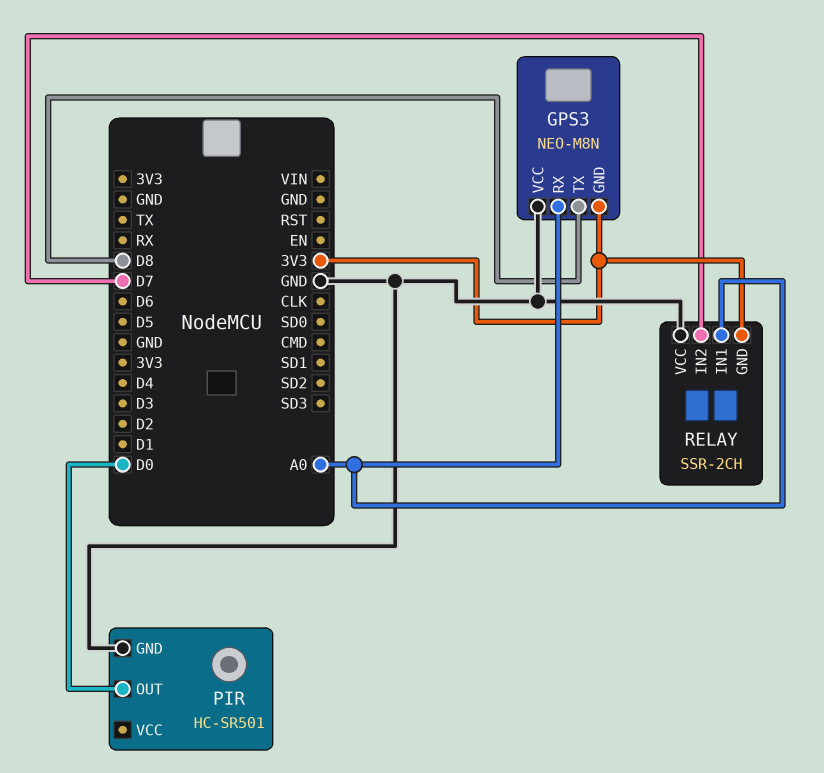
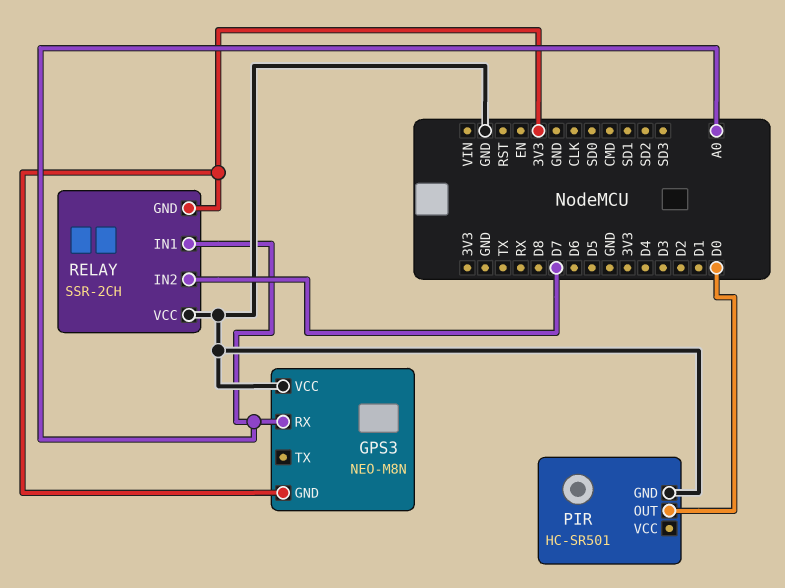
GPS3 pin TX: D8 -> none

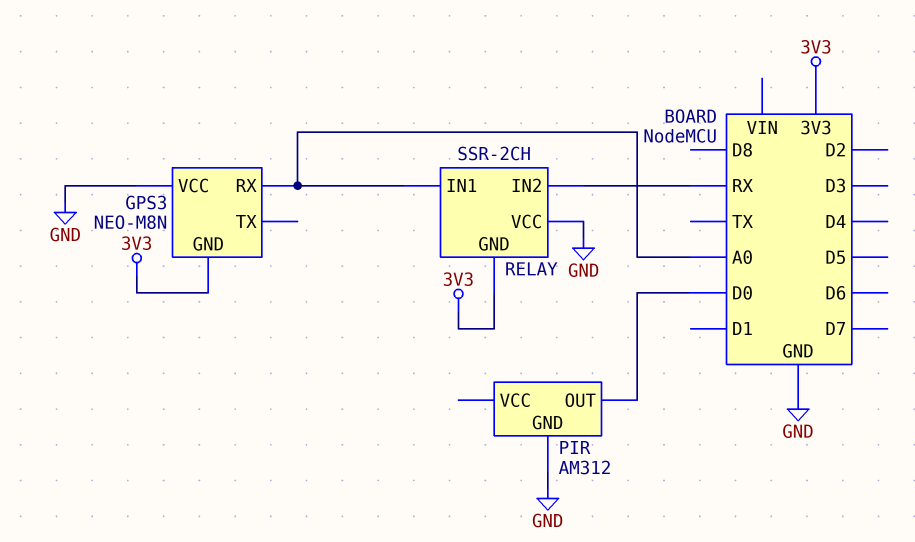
PIR: HC-SR501 -> AM312
RELAY pin IN2: D7 -> RX

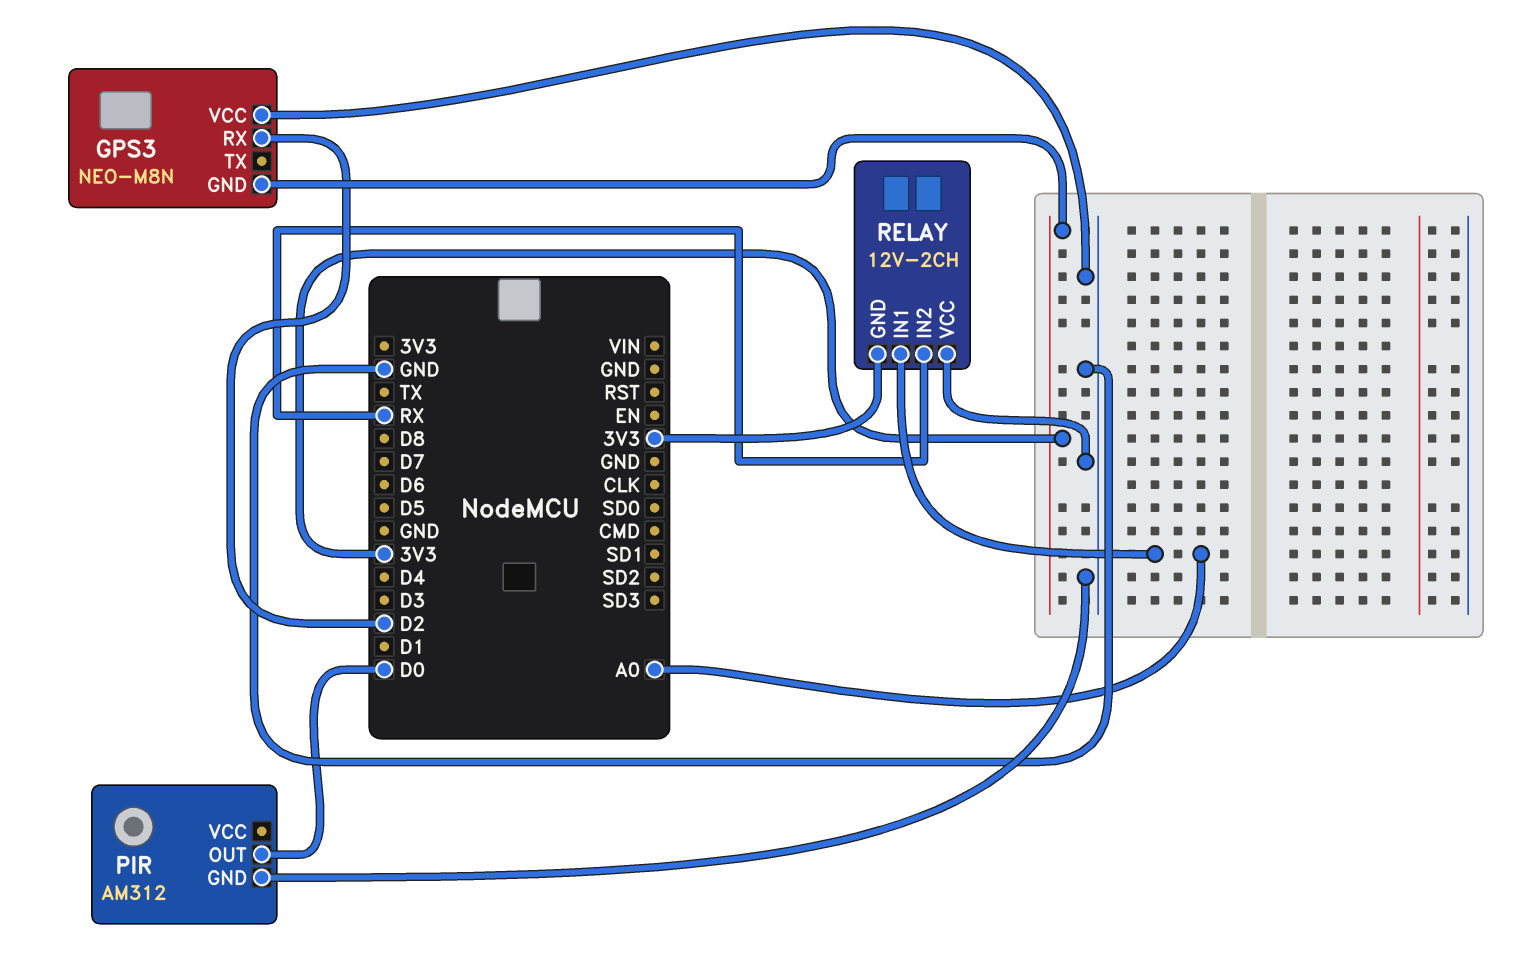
GPS3 pin RX: A0 -> D2
RELAY: SSR-2CH -> 12V-2CH

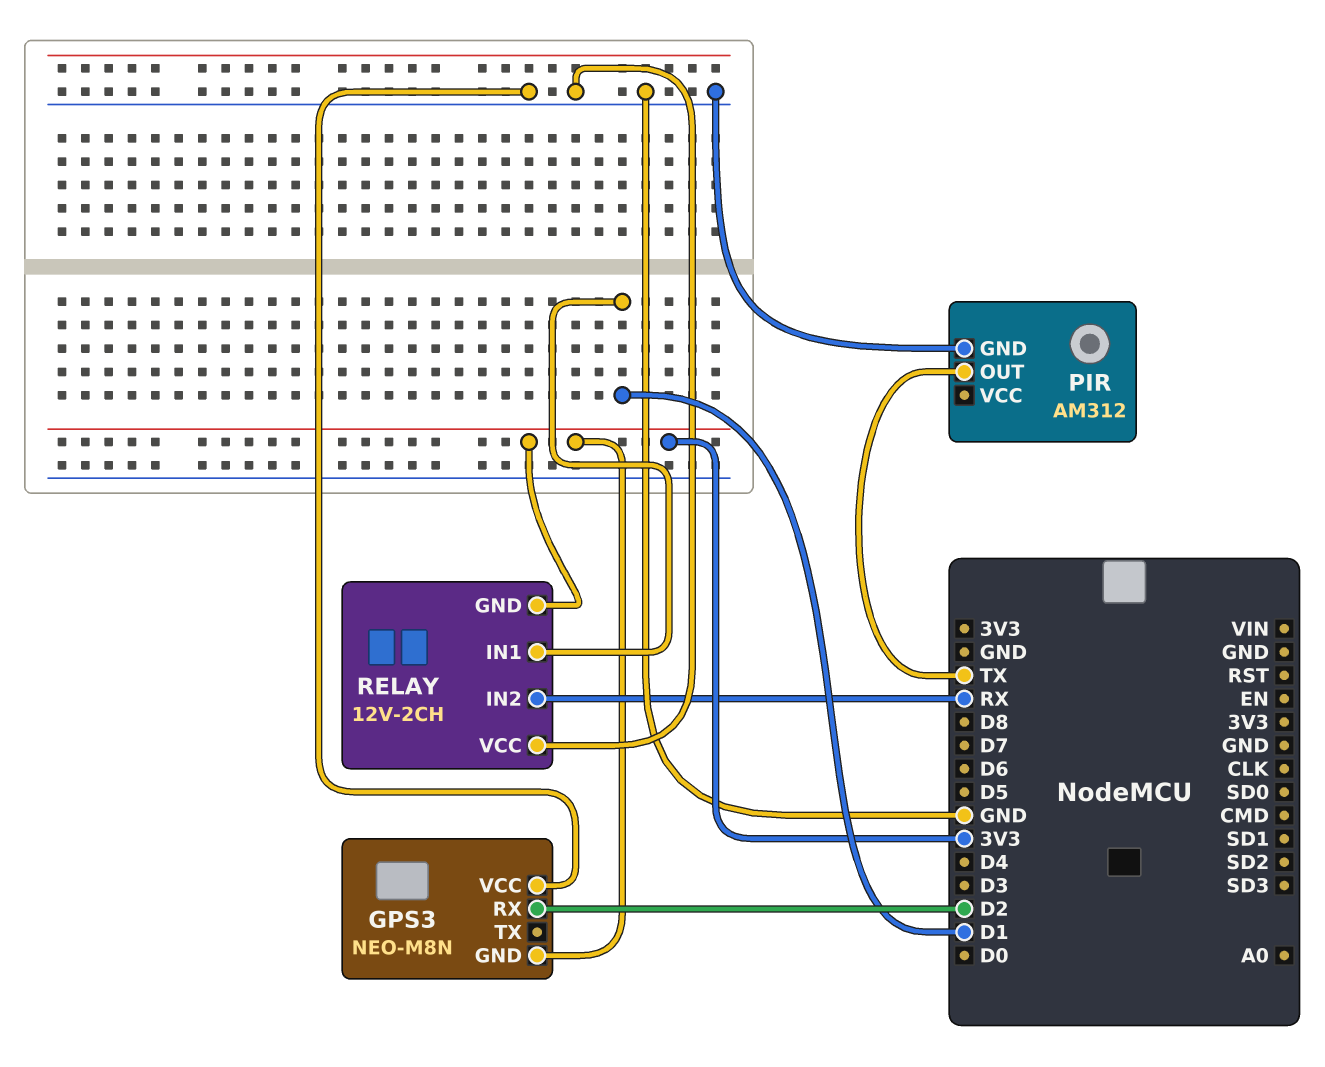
PIR pin OUT: D0 -> TX
RELAY pin IN1: A0 -> D1

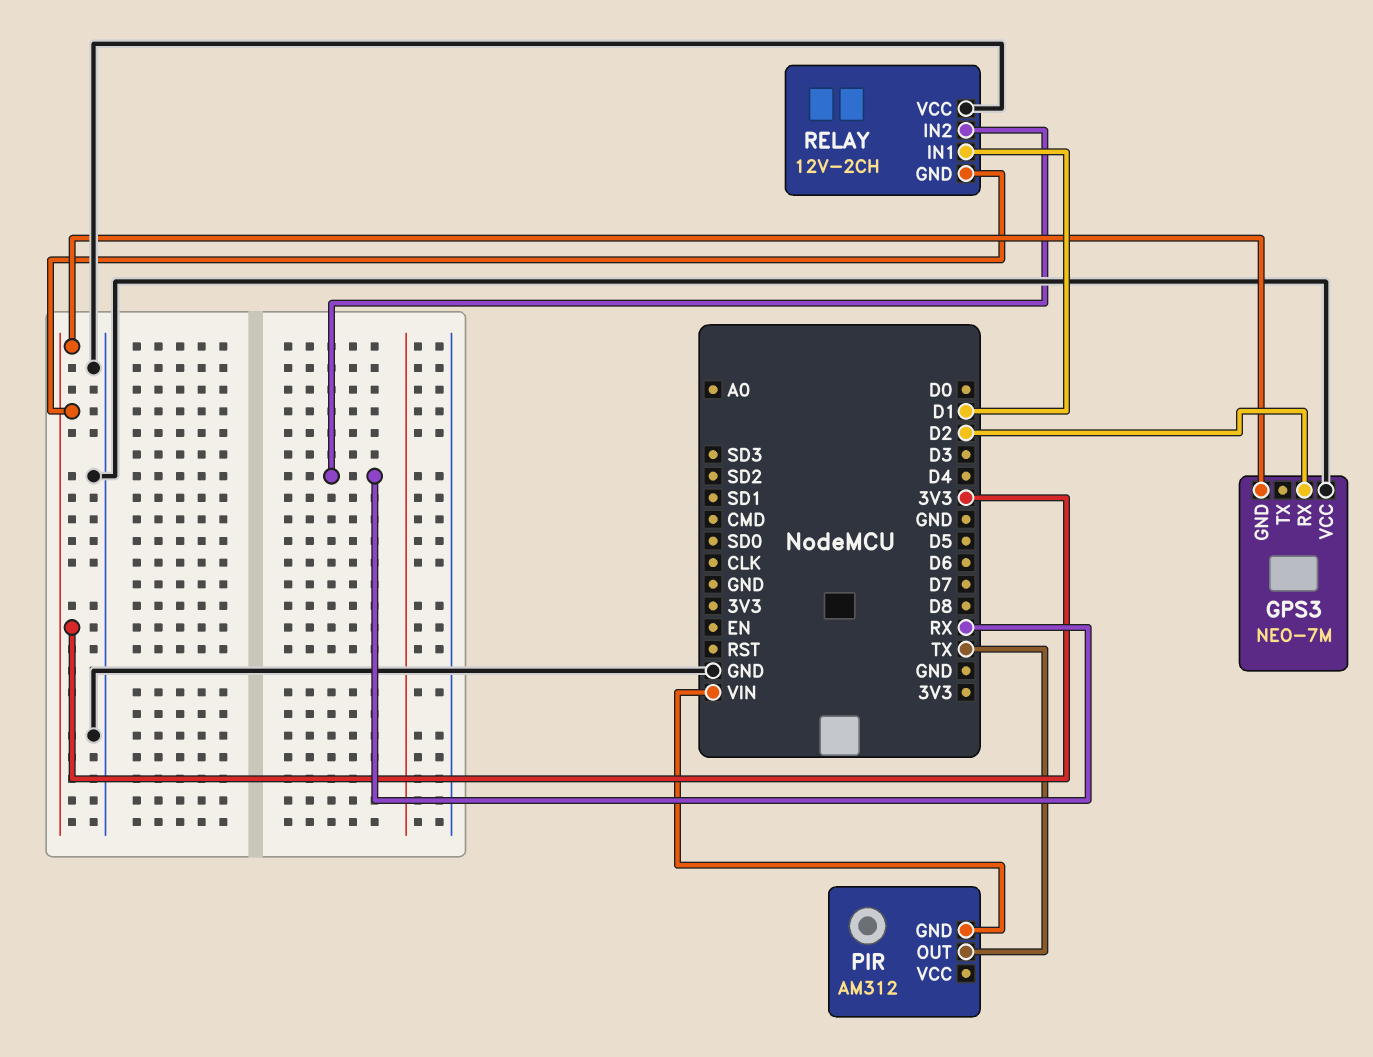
GPS3: NEO-M8N -> NEO-7M
PIR pin GND: GND -> VIN

